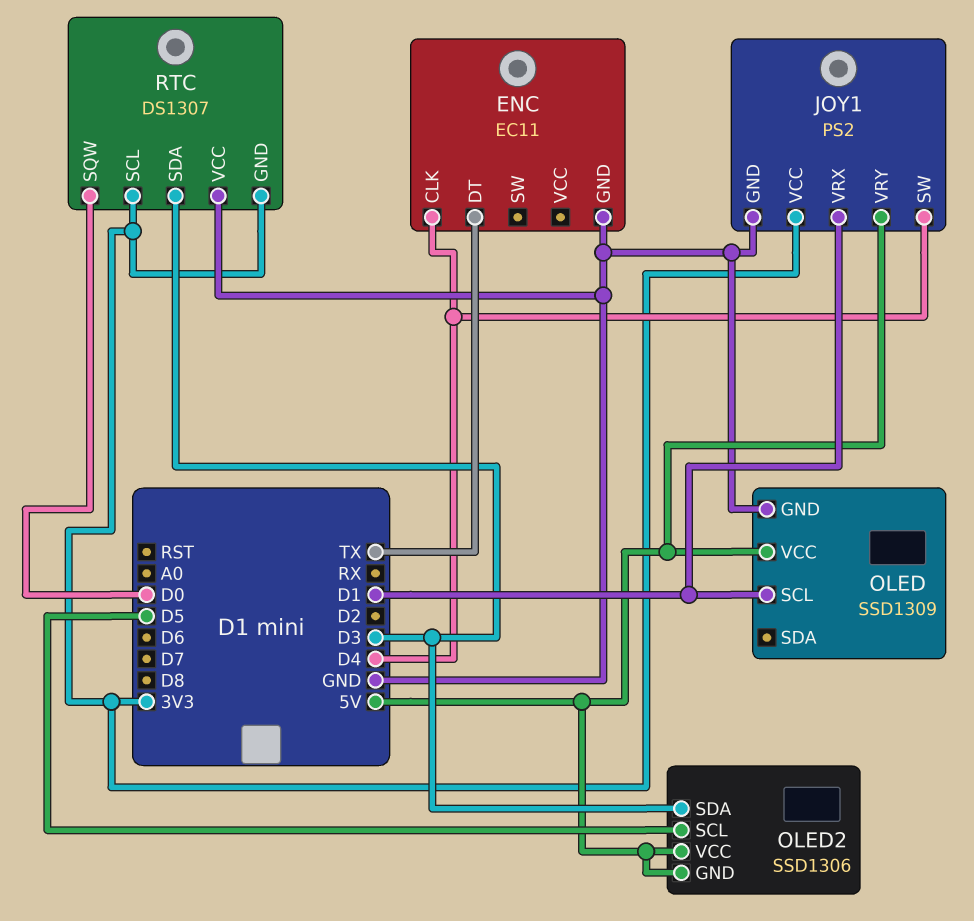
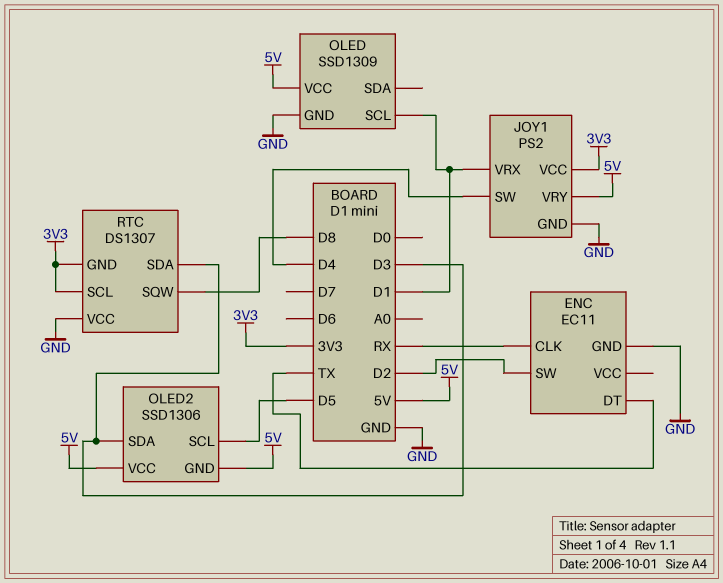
ENC pin CLK: D4 -> RX
ENC pin SW: none -> D2
RTC pin SQW: D0 -> D8

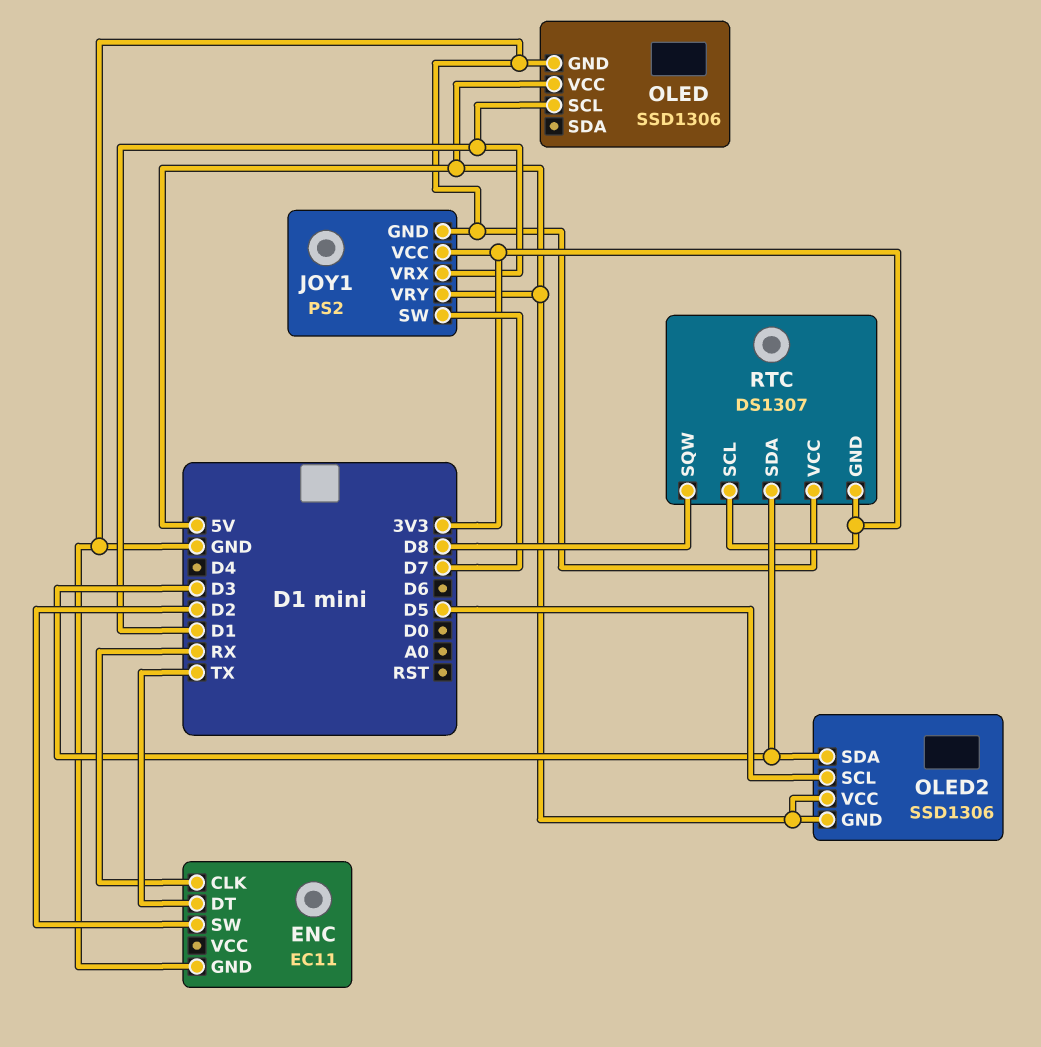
JOY1 pin SW: D4 -> D7
OLED: SSD1309 -> SSD1306

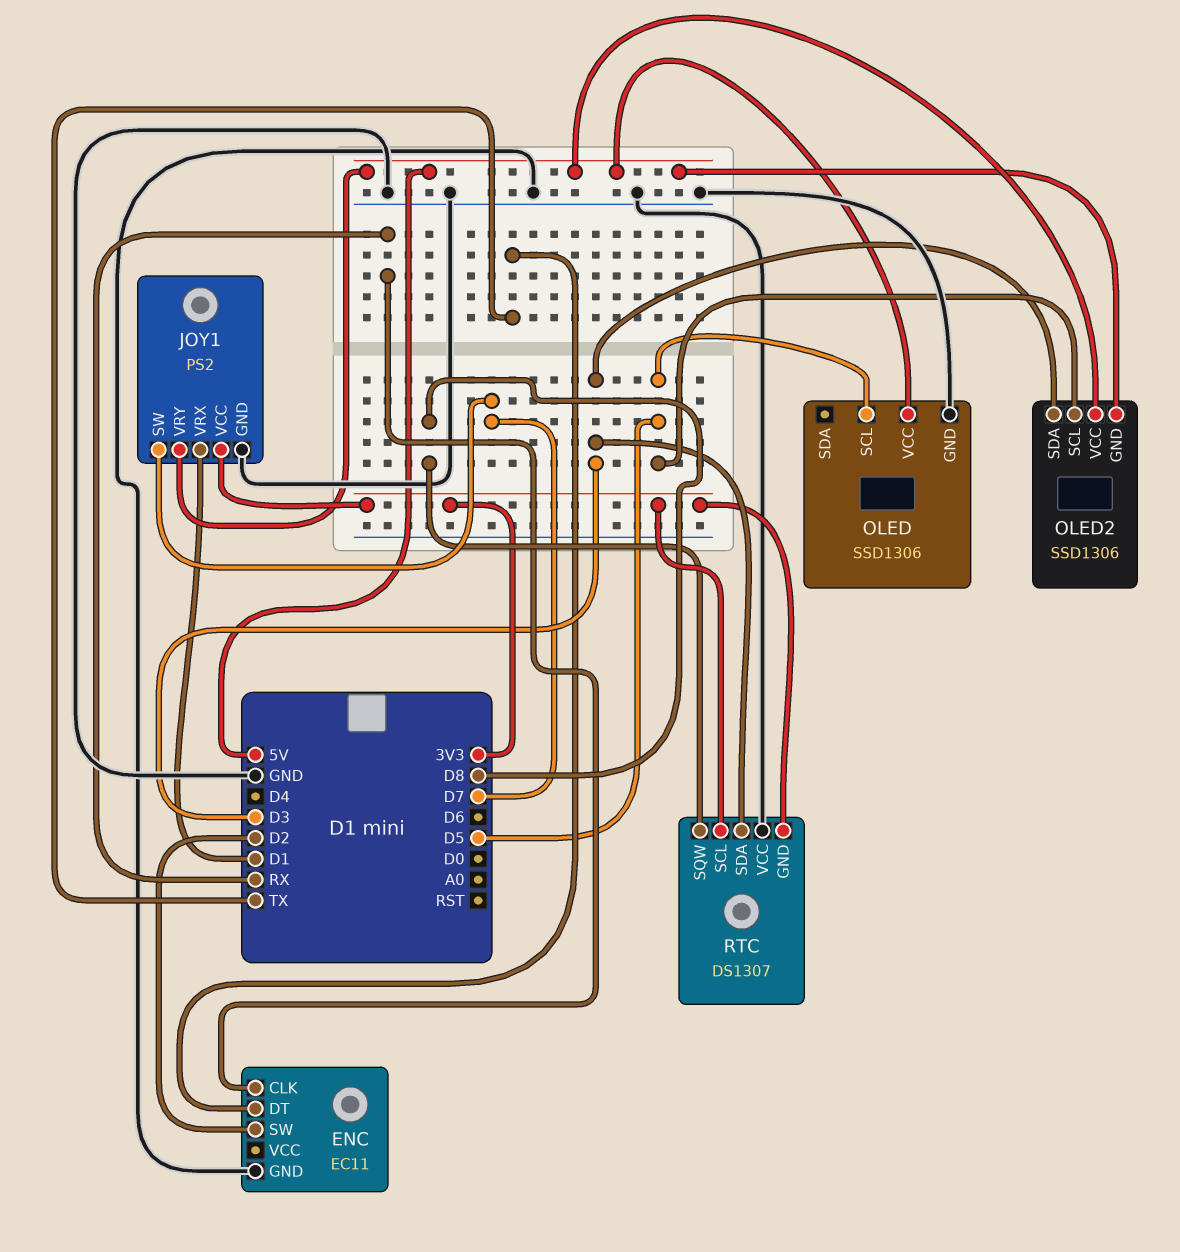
OLED pin SCL: D1 -> D5

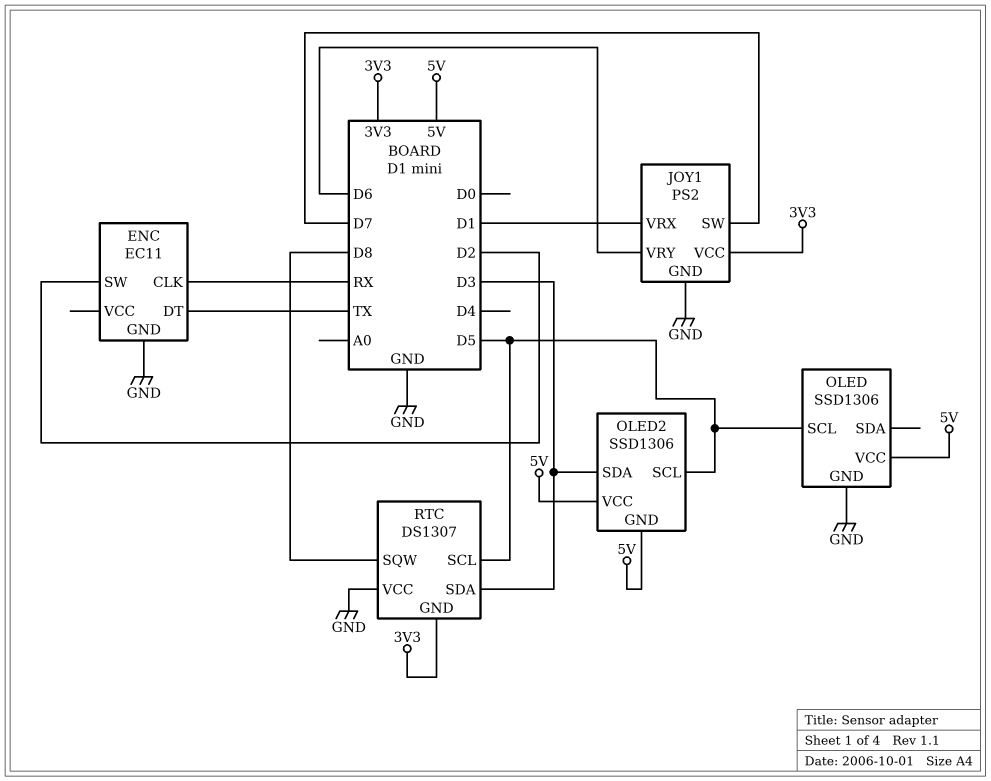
JOY1 pin VRY: 5V -> D6
RTC pin SCL: 3V3 -> D5

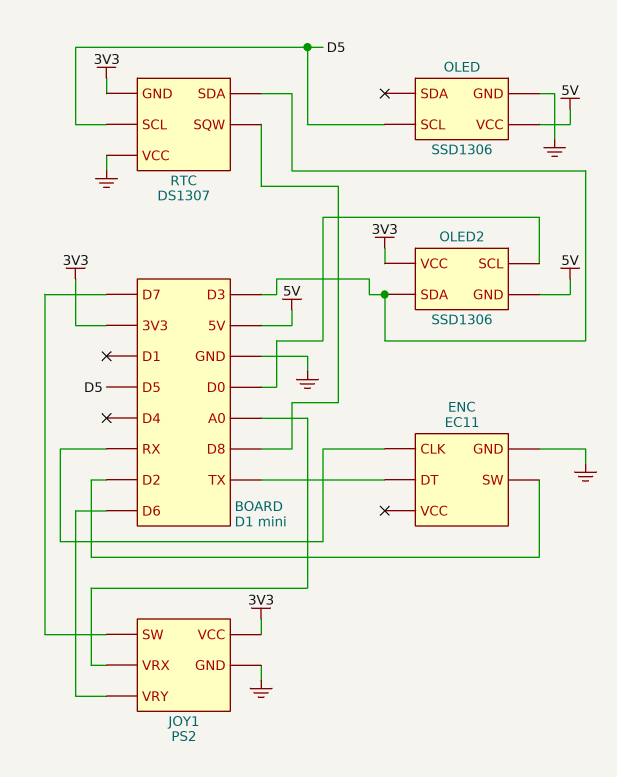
JOY1 pin VRX: D1 -> A0
OLED2 pin SCL: D5 -> D0
OLED2 pin VCC: 5V -> 3V3

